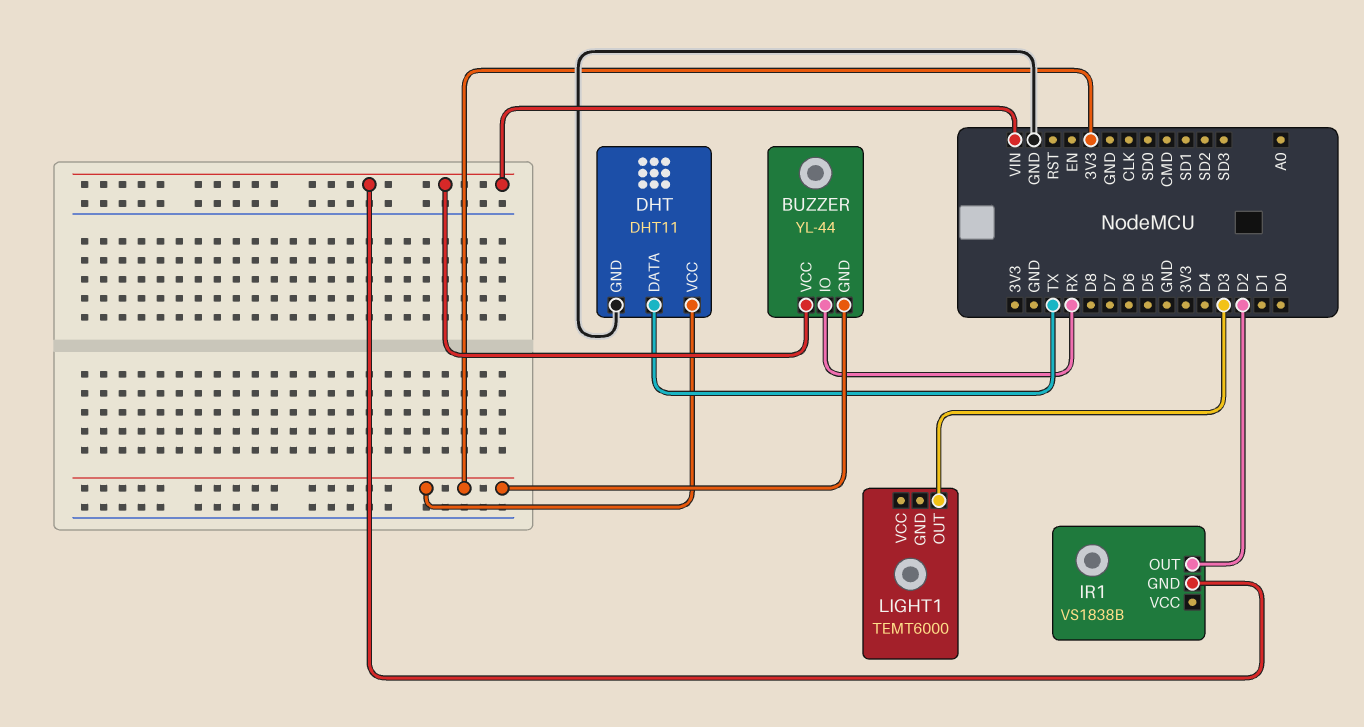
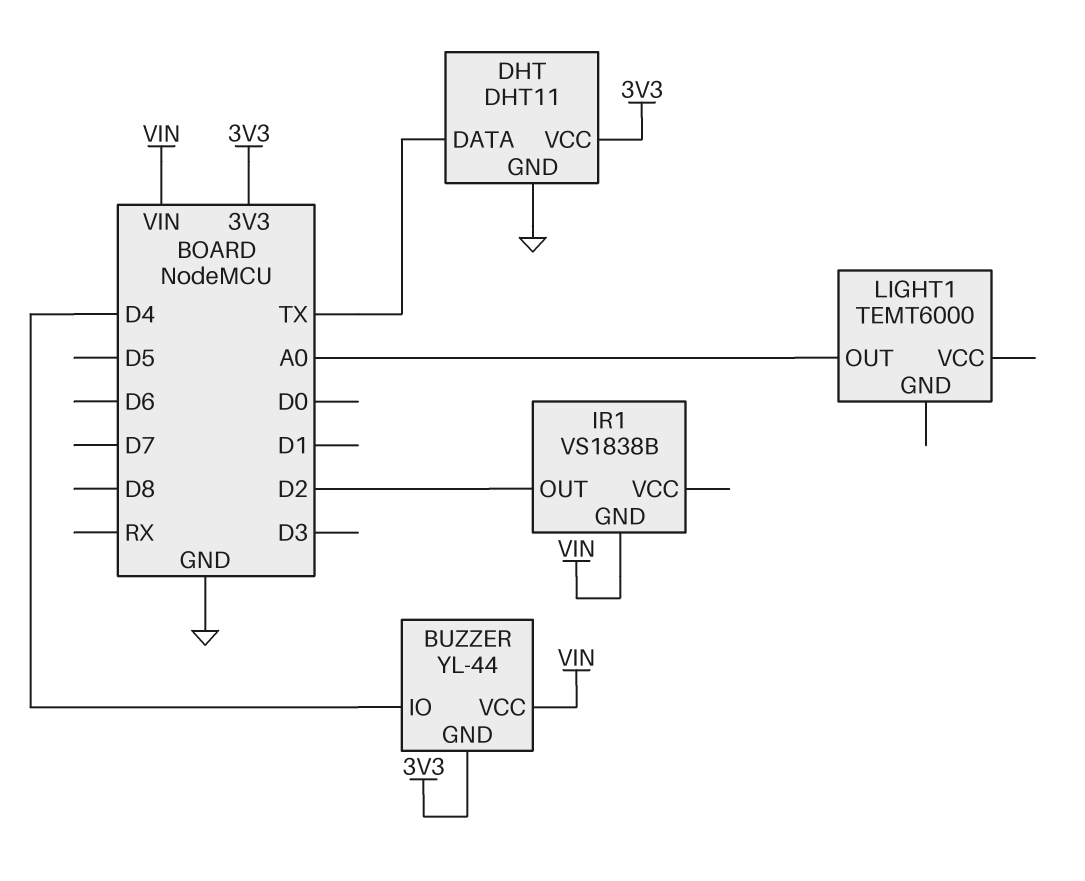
BUZZER pin IO: RX -> D4
LIGHT1 pin OUT: D3 -> A0

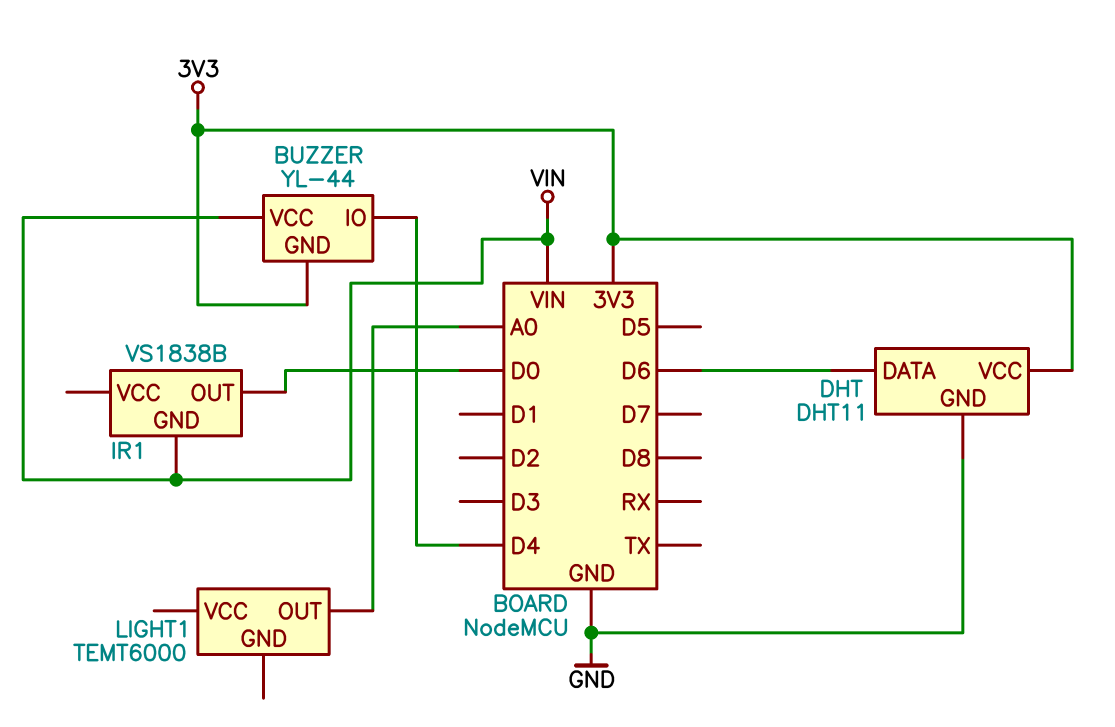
DHT pin DATA: TX -> D6
IR1 pin OUT: D2 -> D0

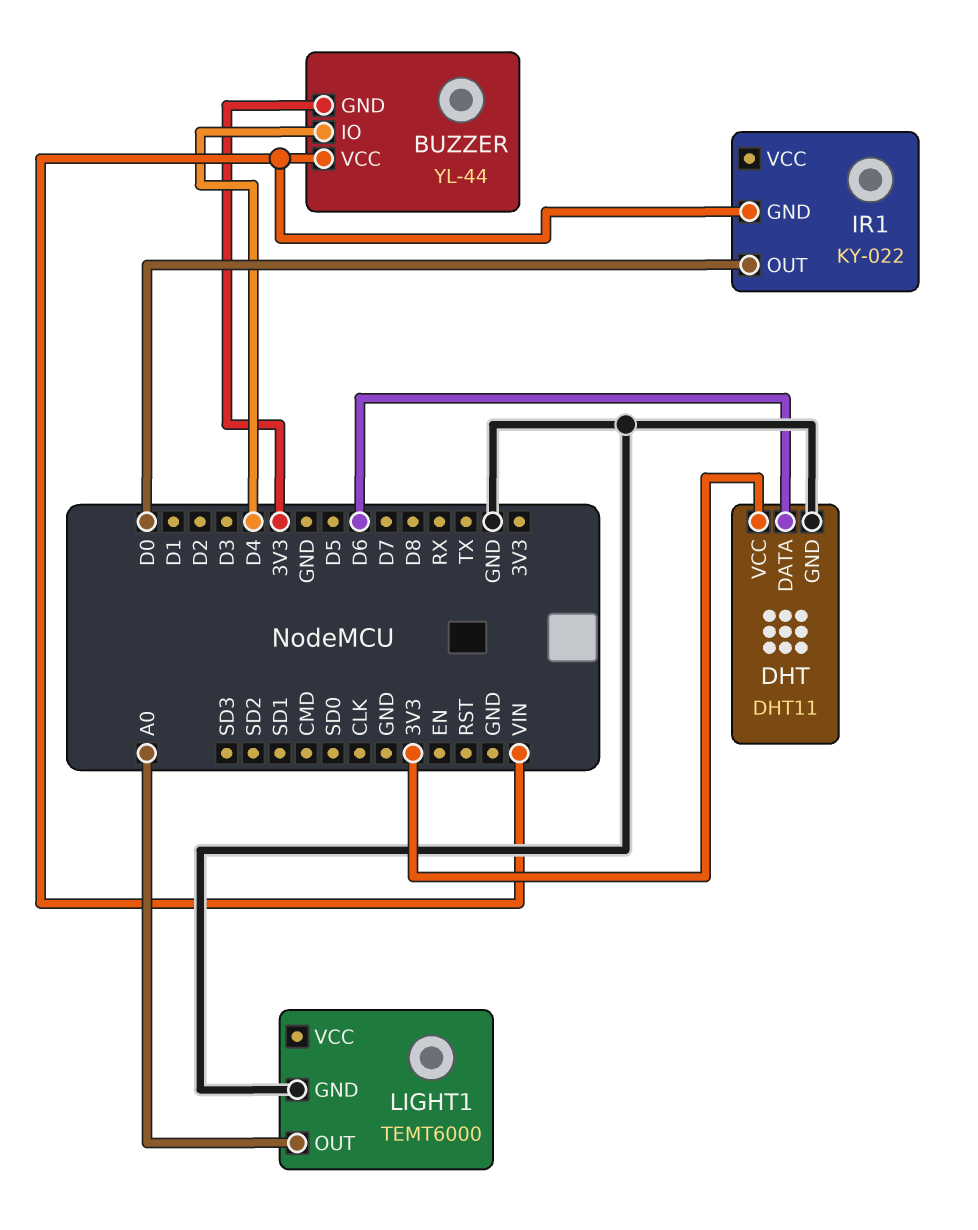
IR1: VS1838B -> KY-022
LIGHT1 pin GND: none -> GND

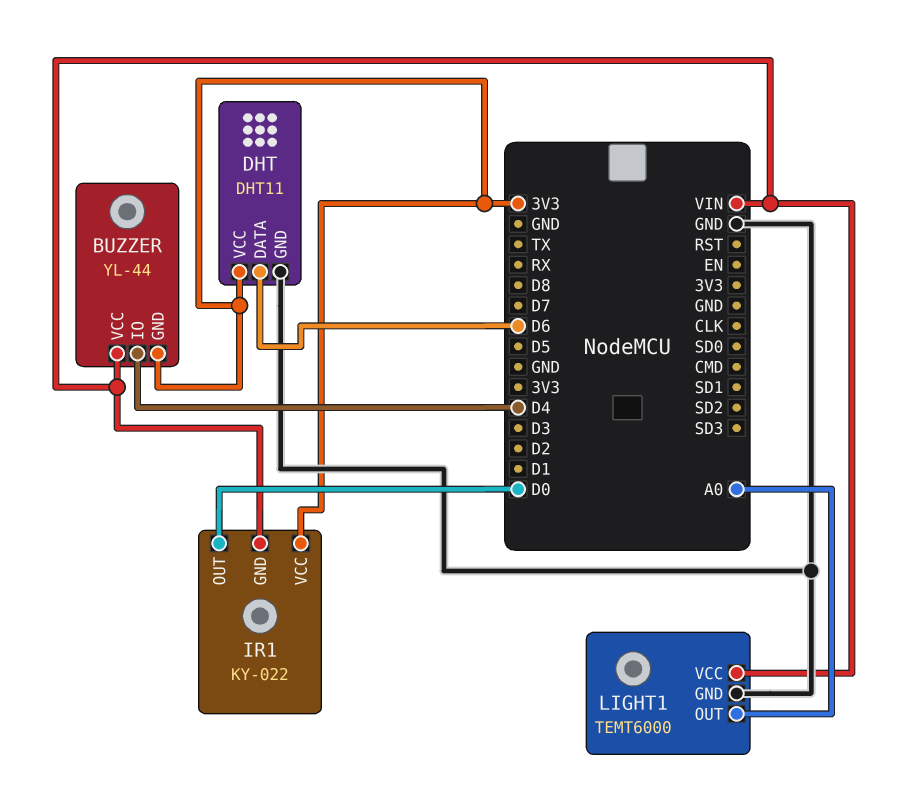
IR1 pin VCC: none -> 3V3
LIGHT1 pin VCC: none -> VIN

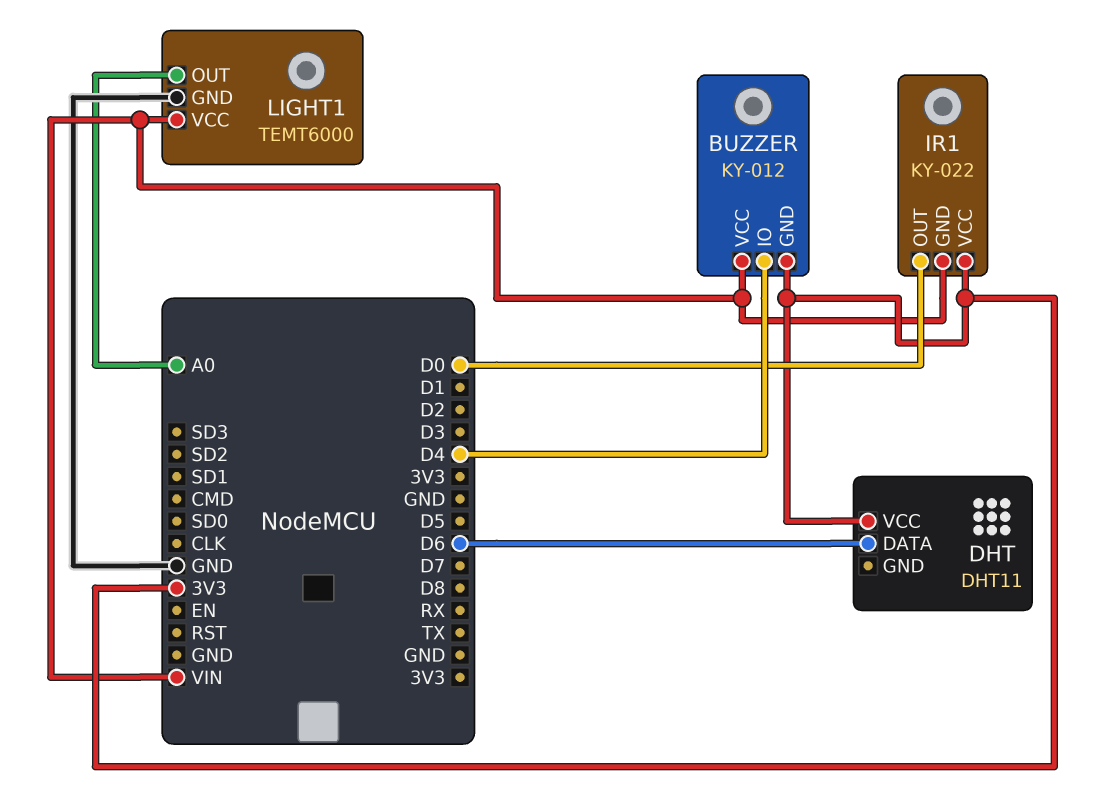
BUZZER: YL-44 -> KY-012
DHT pin GND: GND -> none

